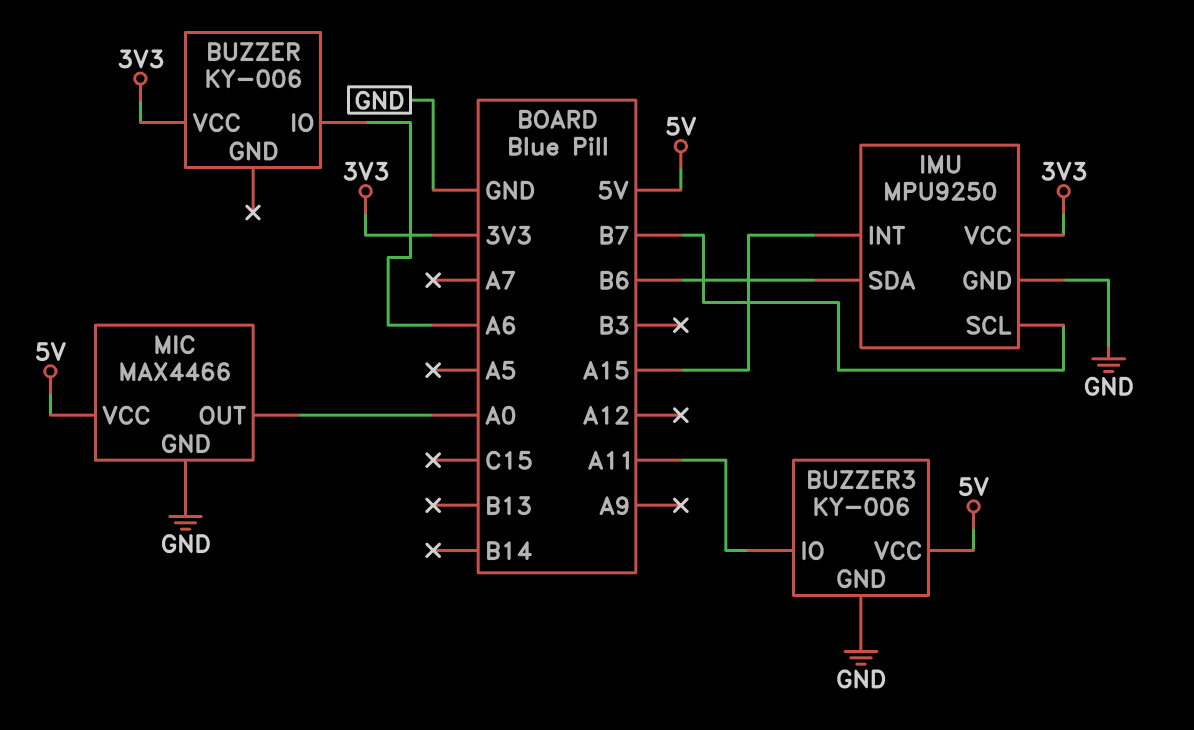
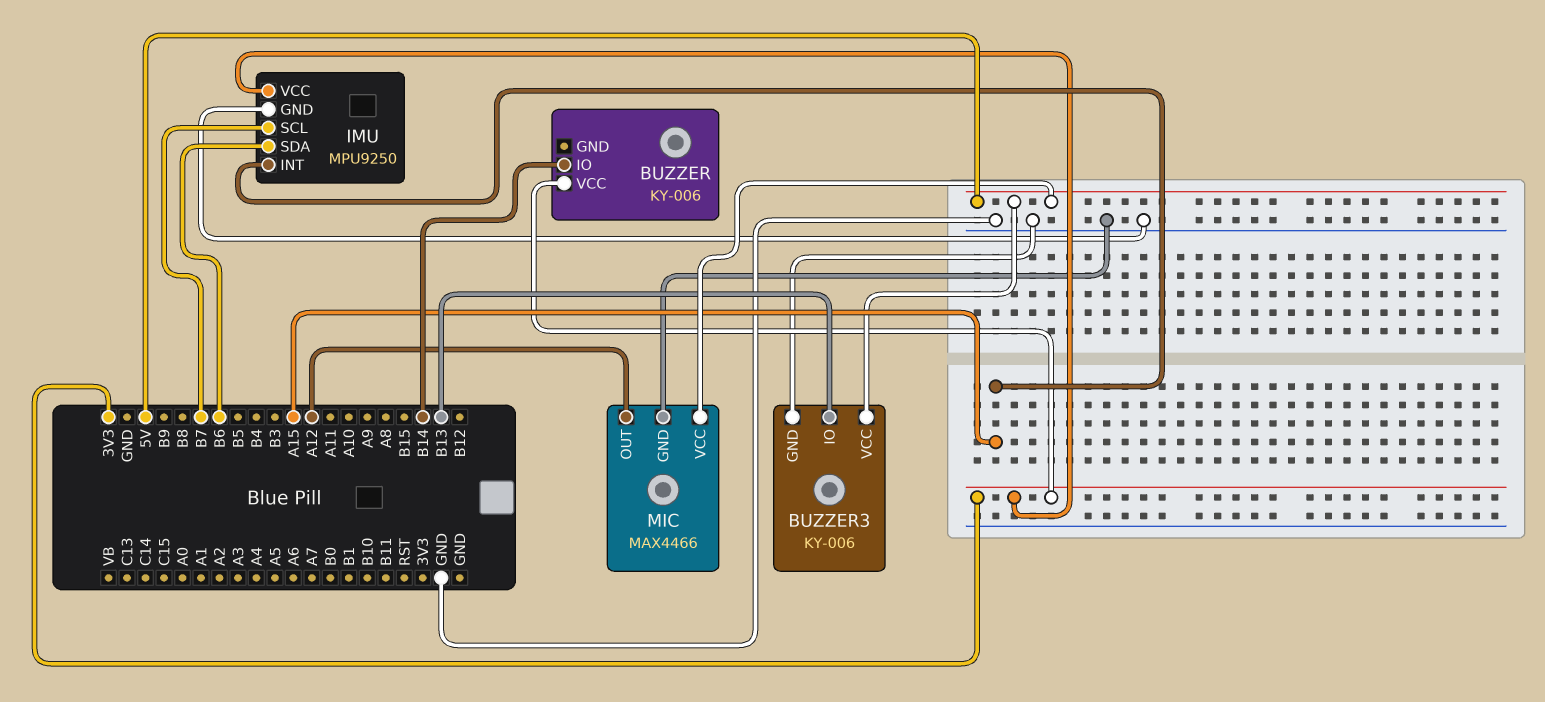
BUZZER pin IO: A6 -> B14
BUZZER3 pin IO: A11 -> B13
MIC pin OUT: A0 -> A12

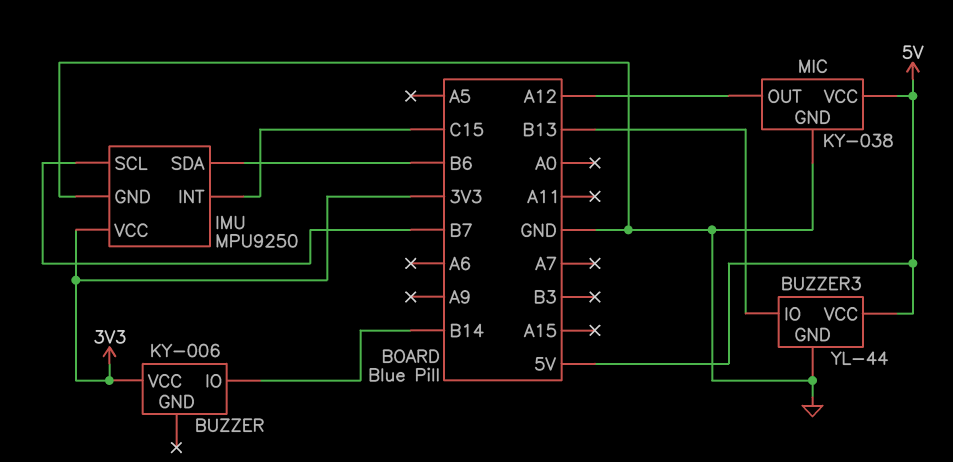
BUZZER3: KY-006 -> YL-44
IMU pin INT: A15 -> C15
MIC: MAX4466 -> KY-038

